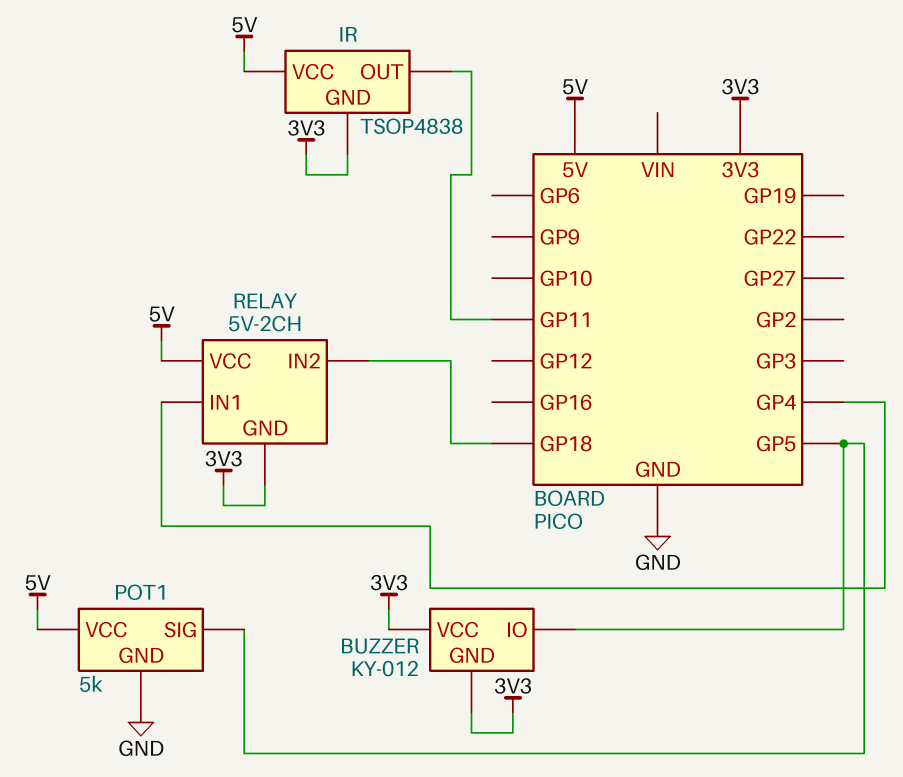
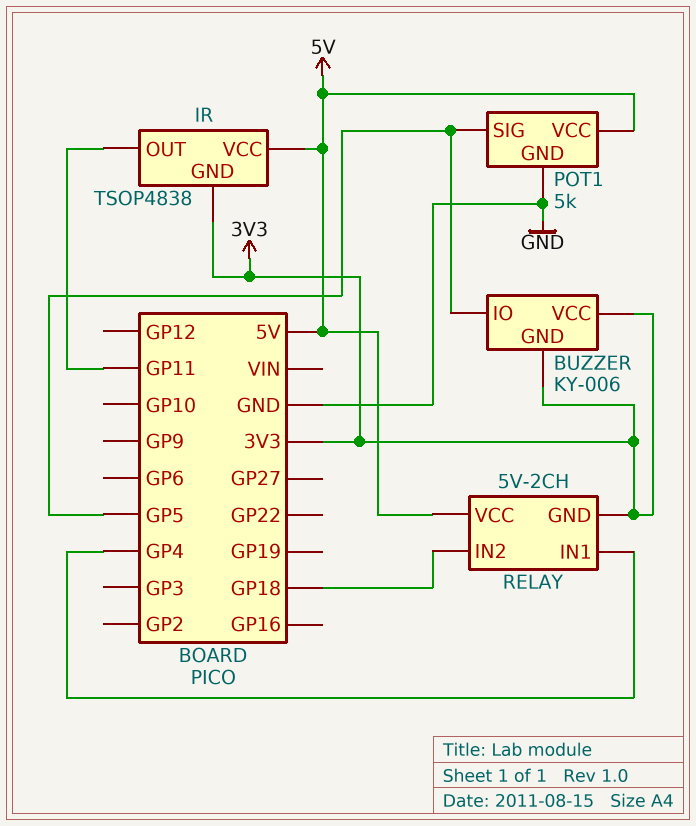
BUZZER: KY-012 -> KY-006

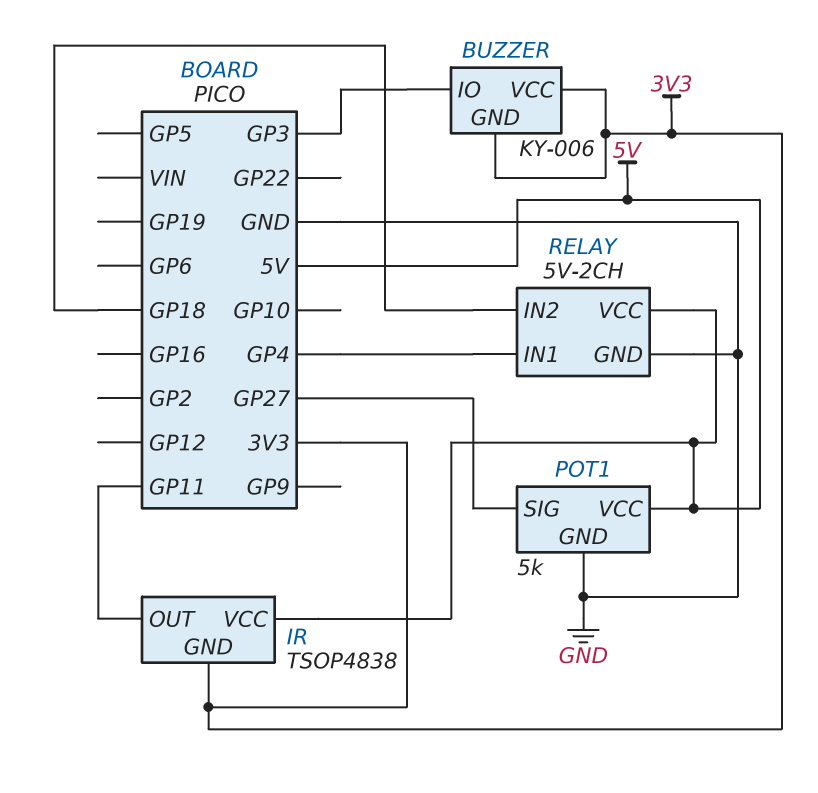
BUZZER pin IO: GP5 -> GP3
POT1 pin SIG: GP5 -> GP27
RELAY pin GND: 3V3 -> GND

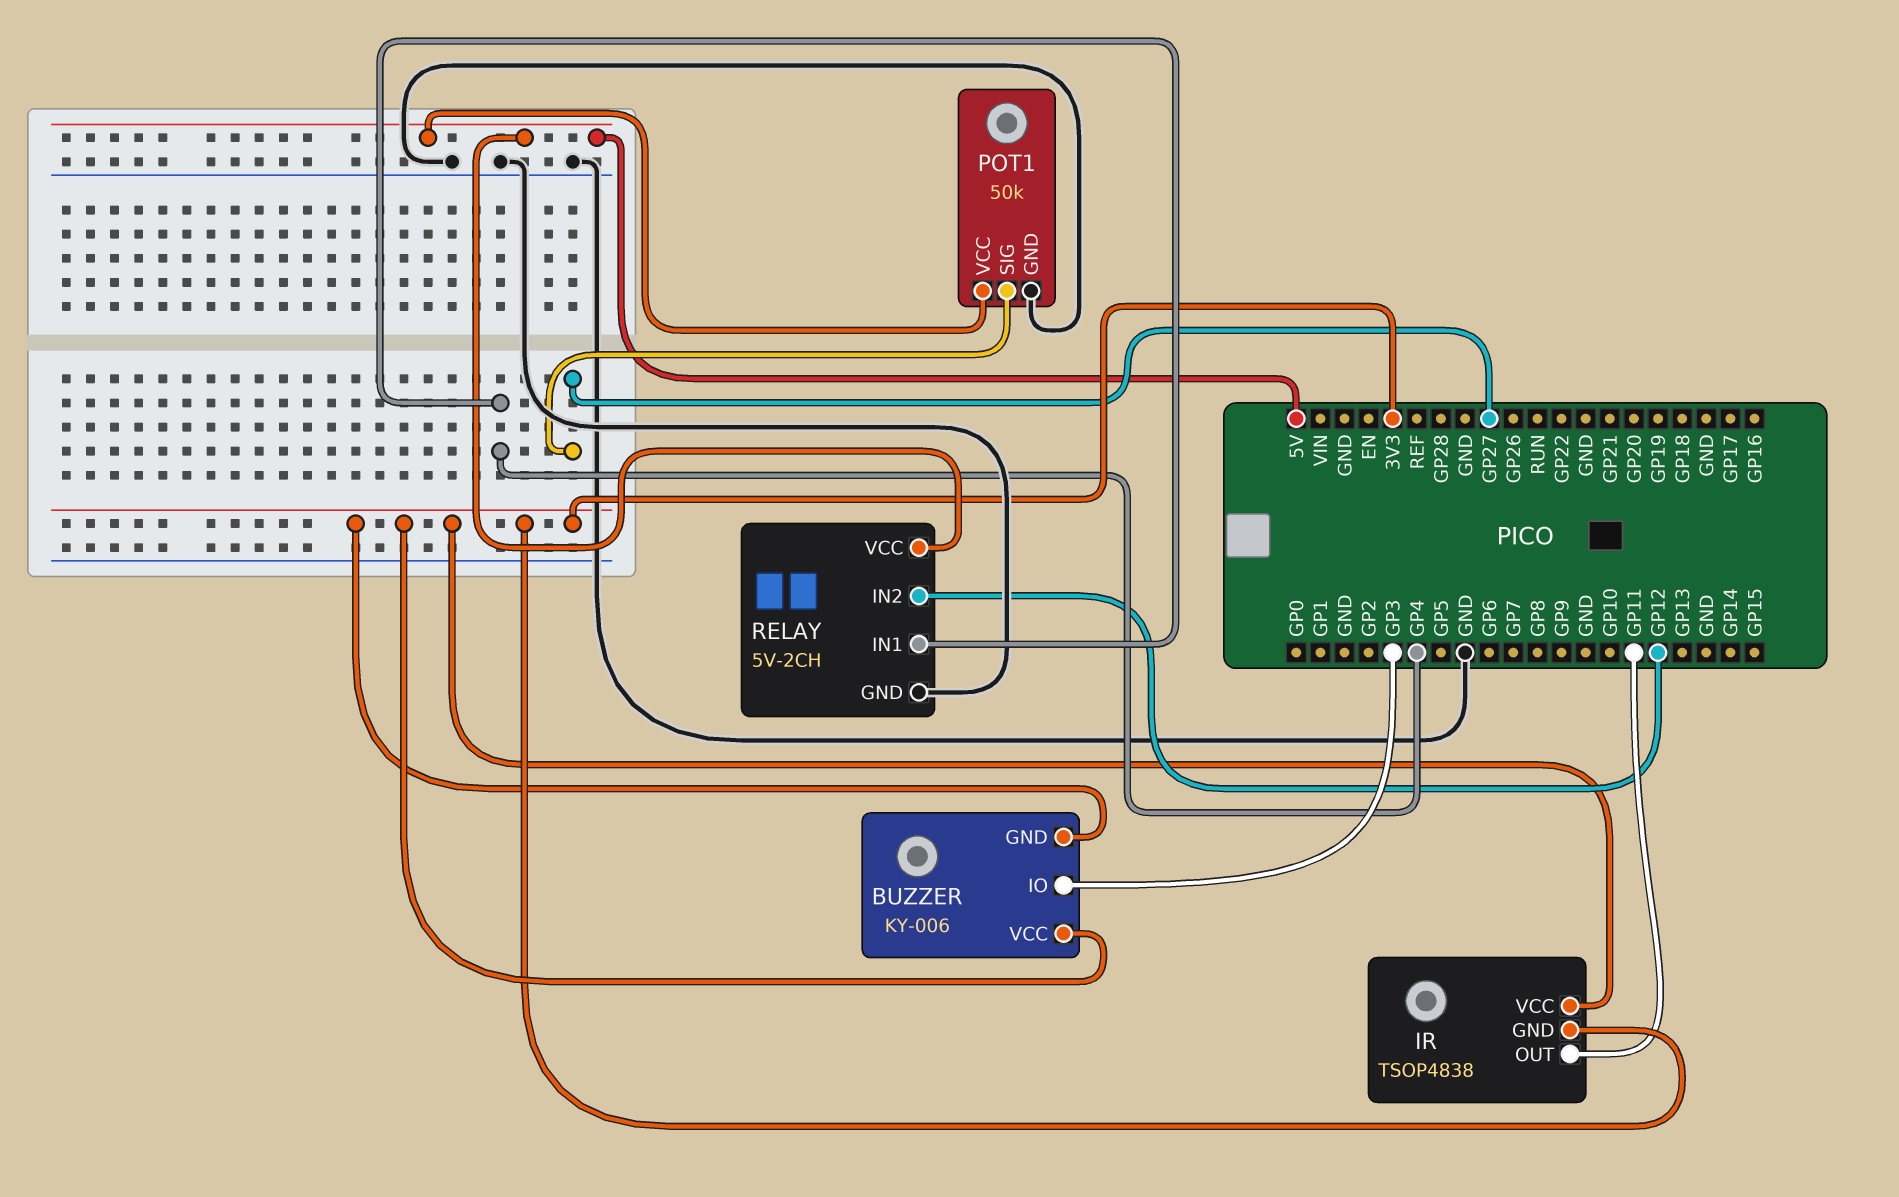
IR pin VCC: 5V -> 3V3
POT1: 5k -> 50k
RELAY pin IN2: GP18 -> GP12

